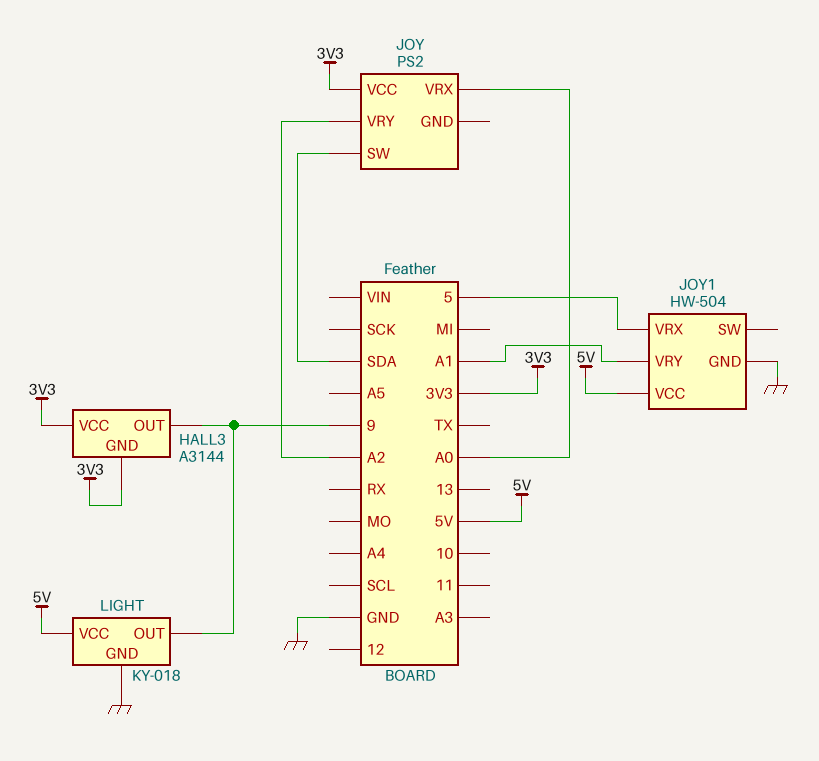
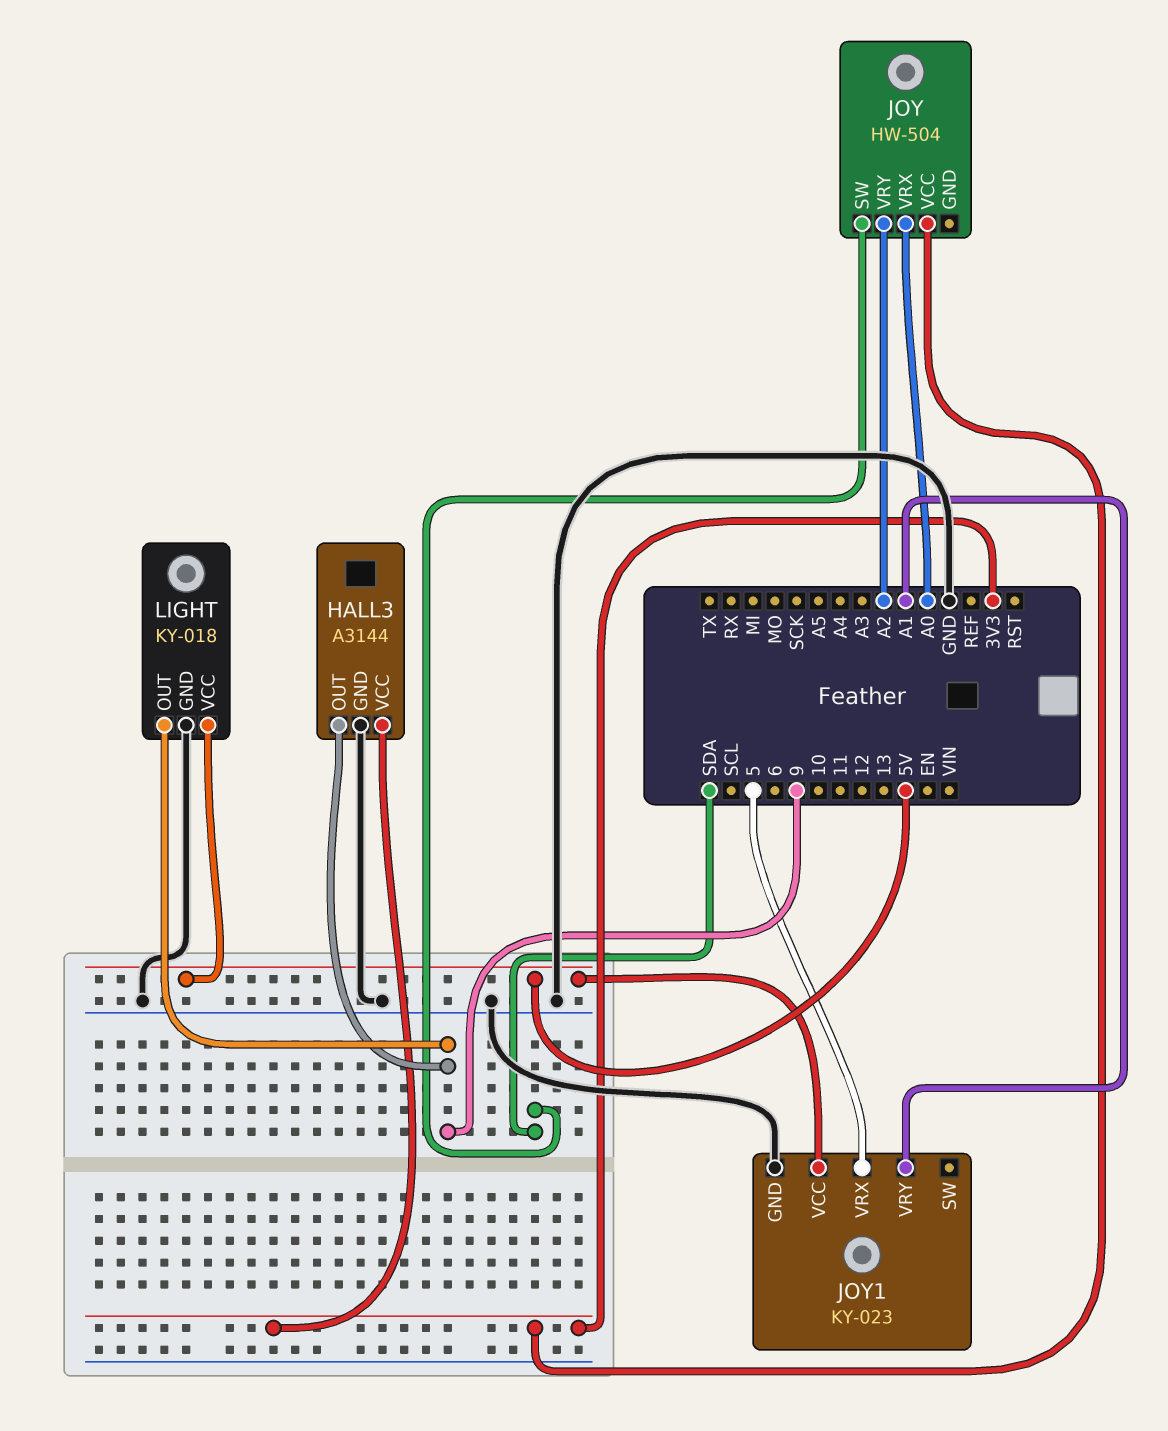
HALL3 pin GND: 3V3 -> GND
JOY: PS2 -> HW-504
JOY1: HW-504 -> KY-023

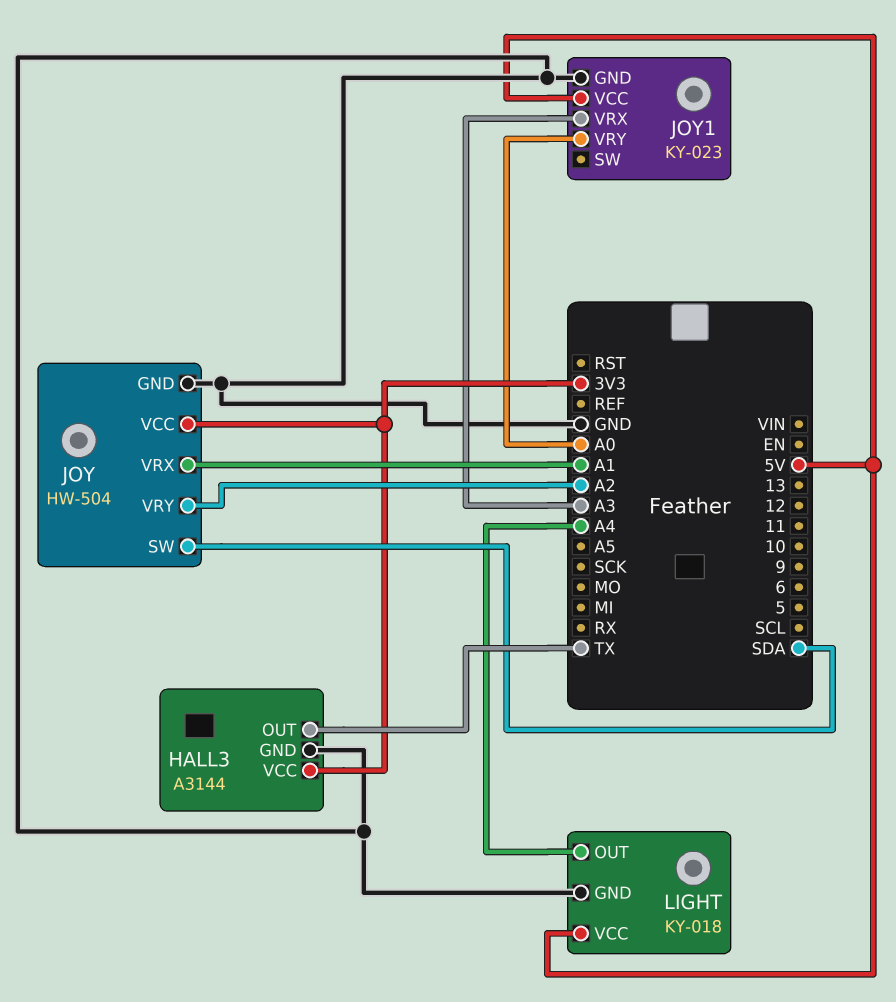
HALL3 pin OUT: 9 -> TX
JOY pin GND: none -> GND
JOY pin VRX: A0 -> A1
JOY1 pin VRX: 5 -> A3
JOY1 pin VRY: A1 -> A0
LIGHT pin OUT: 9 -> A4

